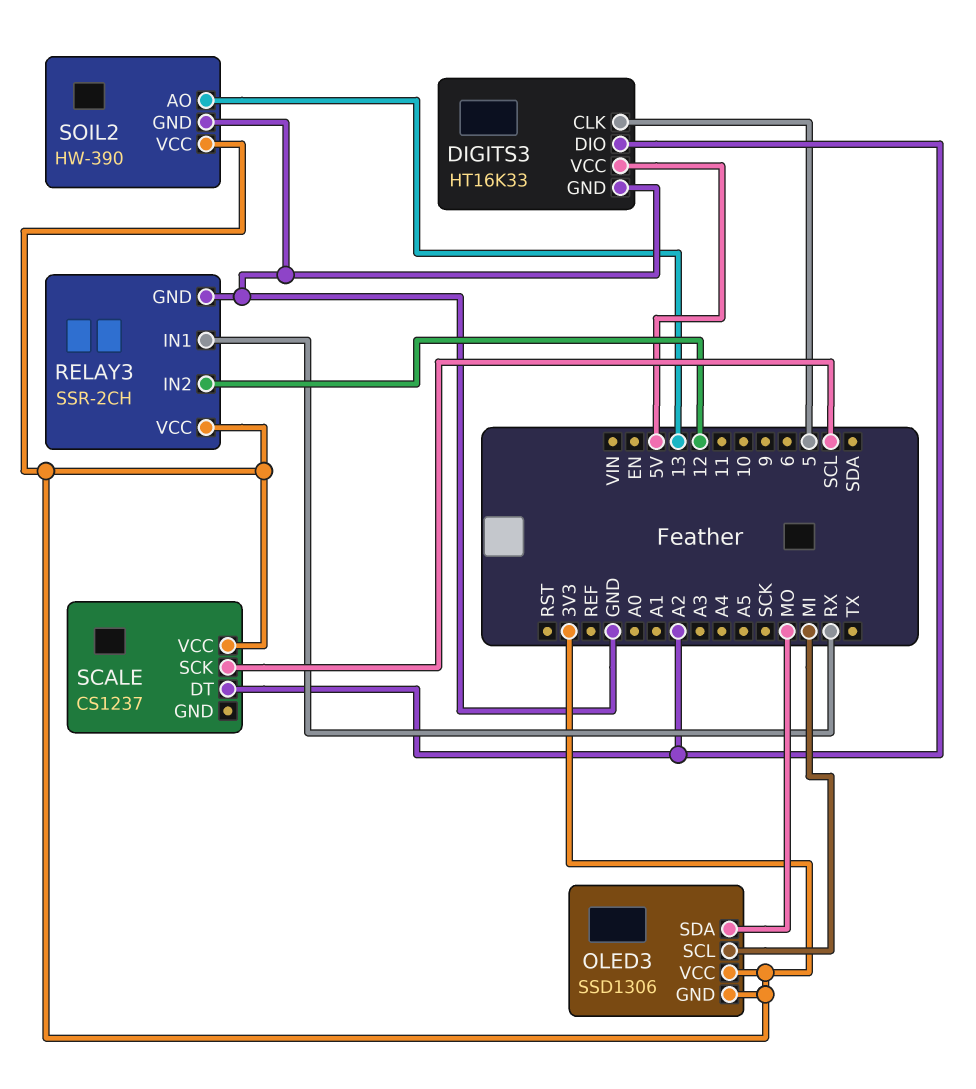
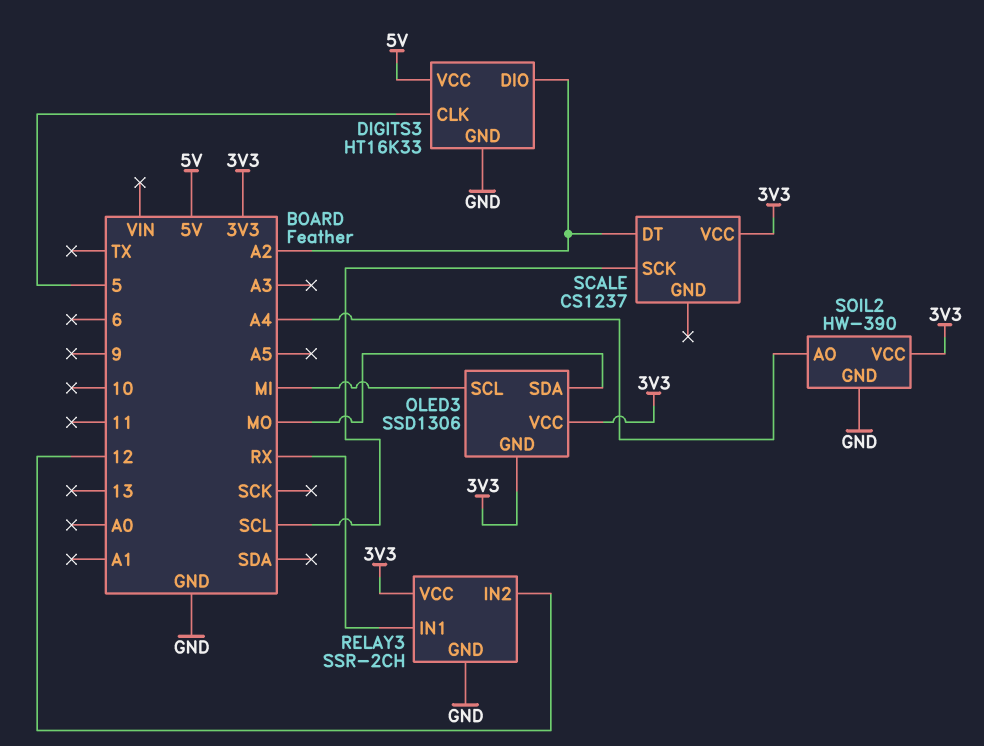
SOIL2 pin AO: 13 -> A4

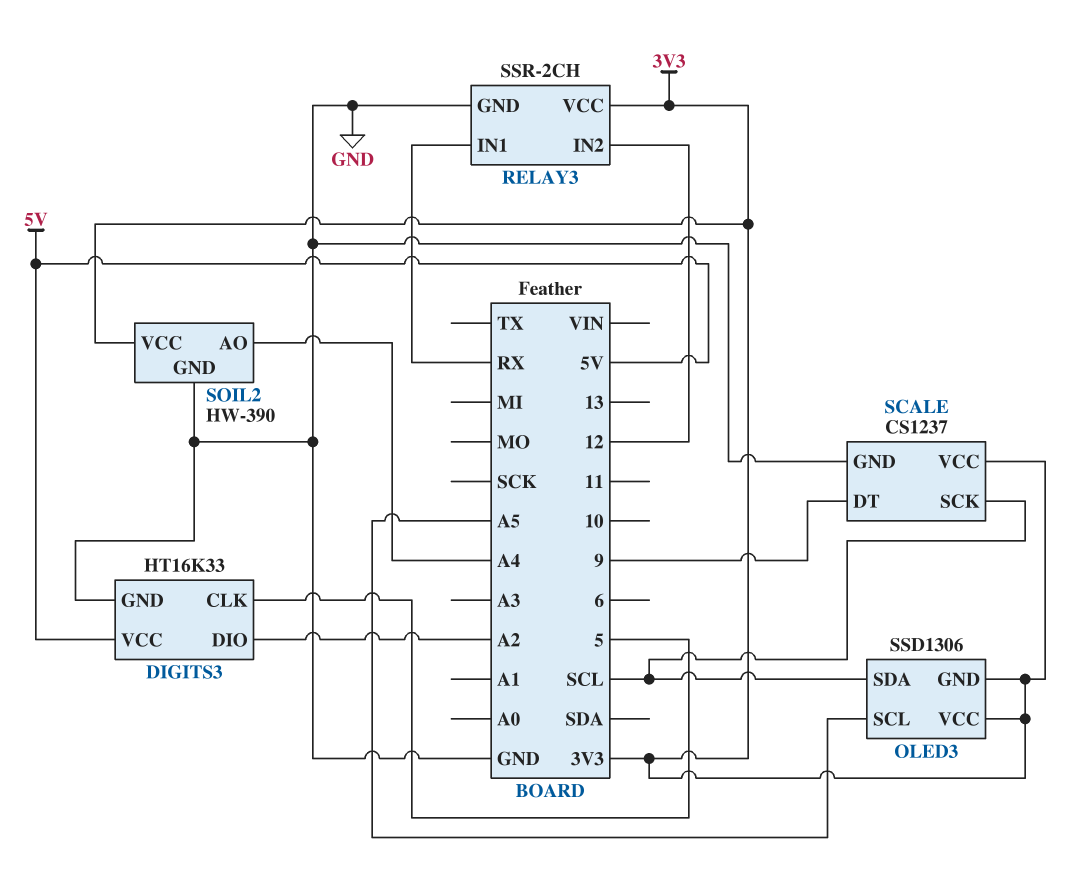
OLED3 pin SCL: MI -> A5
OLED3 pin SDA: MO -> SCL
SCALE pin DT: A2 -> 9
SCALE pin GND: none -> GND

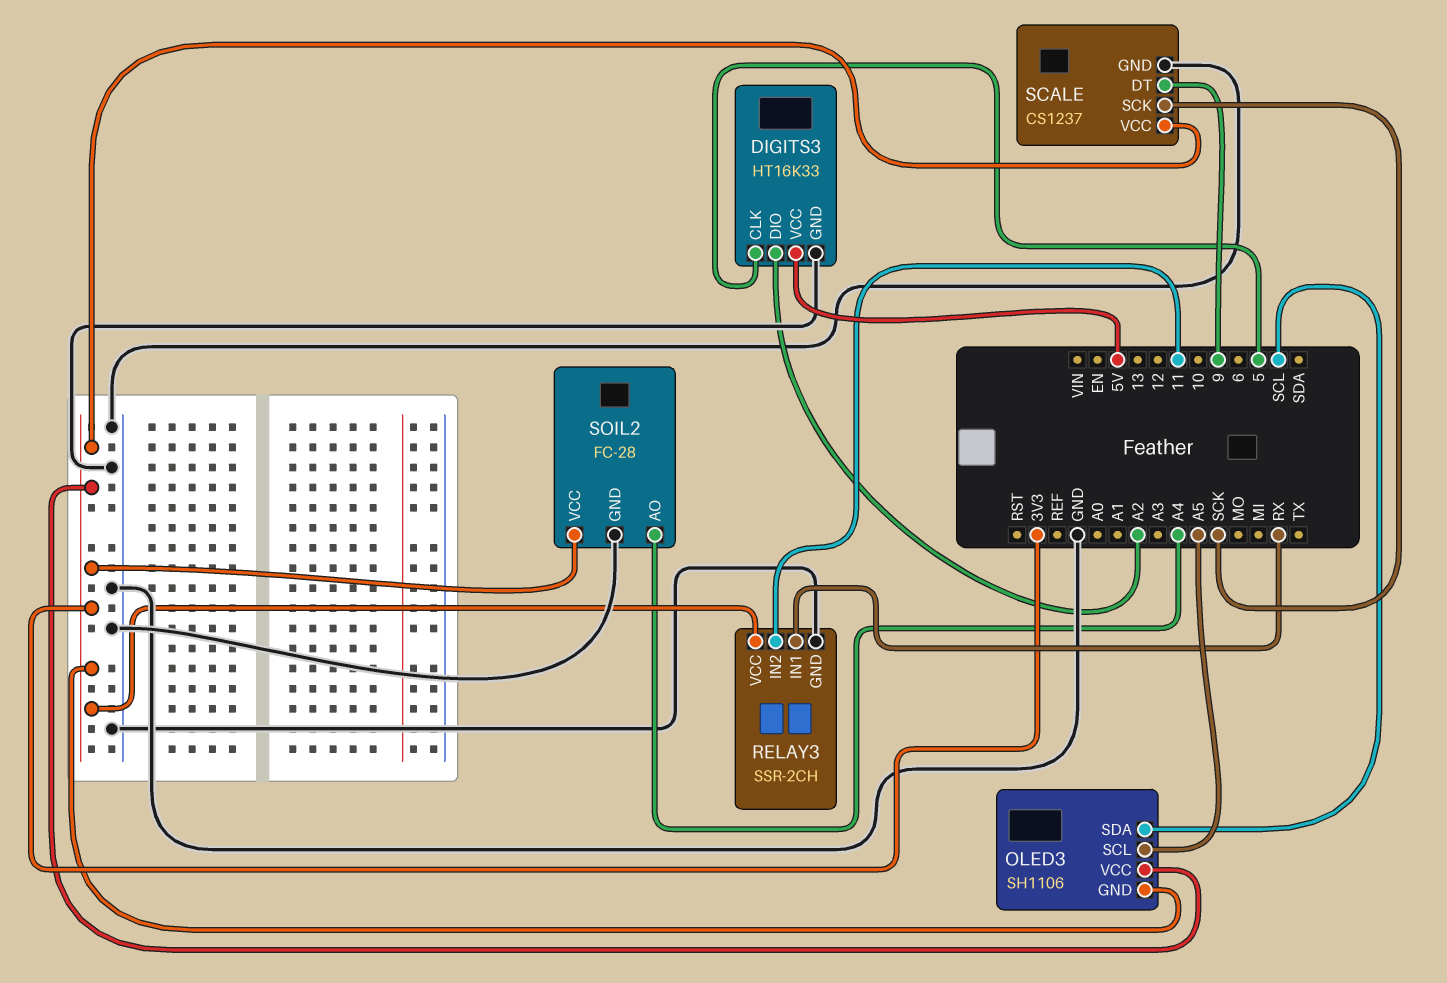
OLED3: SSD1306 -> SH1106
RELAY3 pin IN2: 12 -> 11
SCALE pin SCK: SCL -> SCK
SOIL2: HW-390 -> FC-28

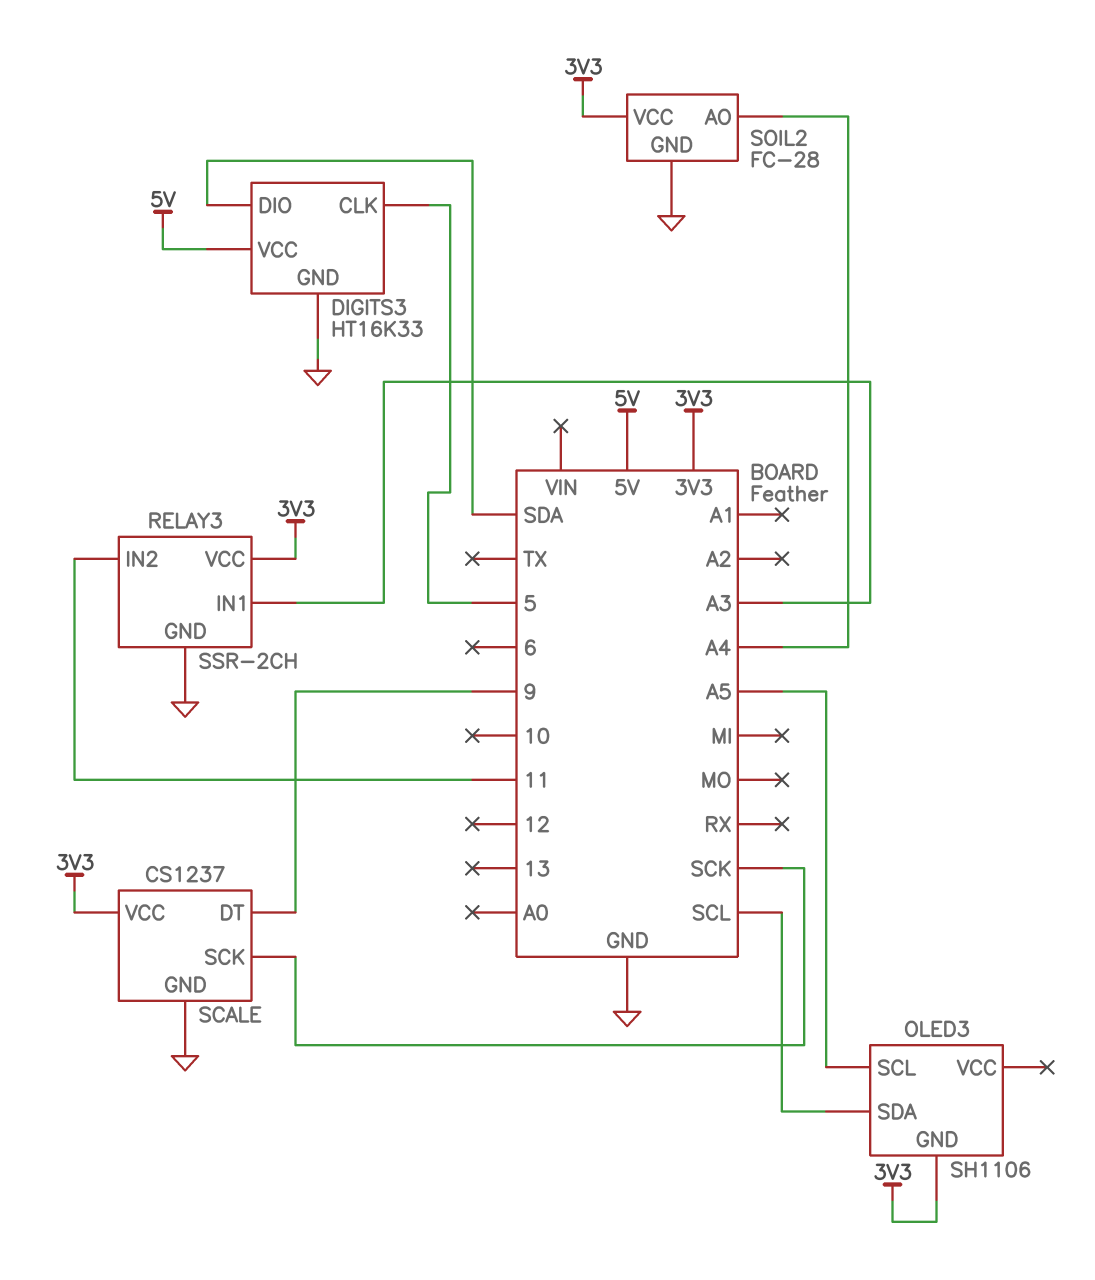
DIGITS3 pin DIO: A2 -> SDA
OLED3 pin VCC: 3V3 -> none
RELAY3 pin IN1: RX -> A3

